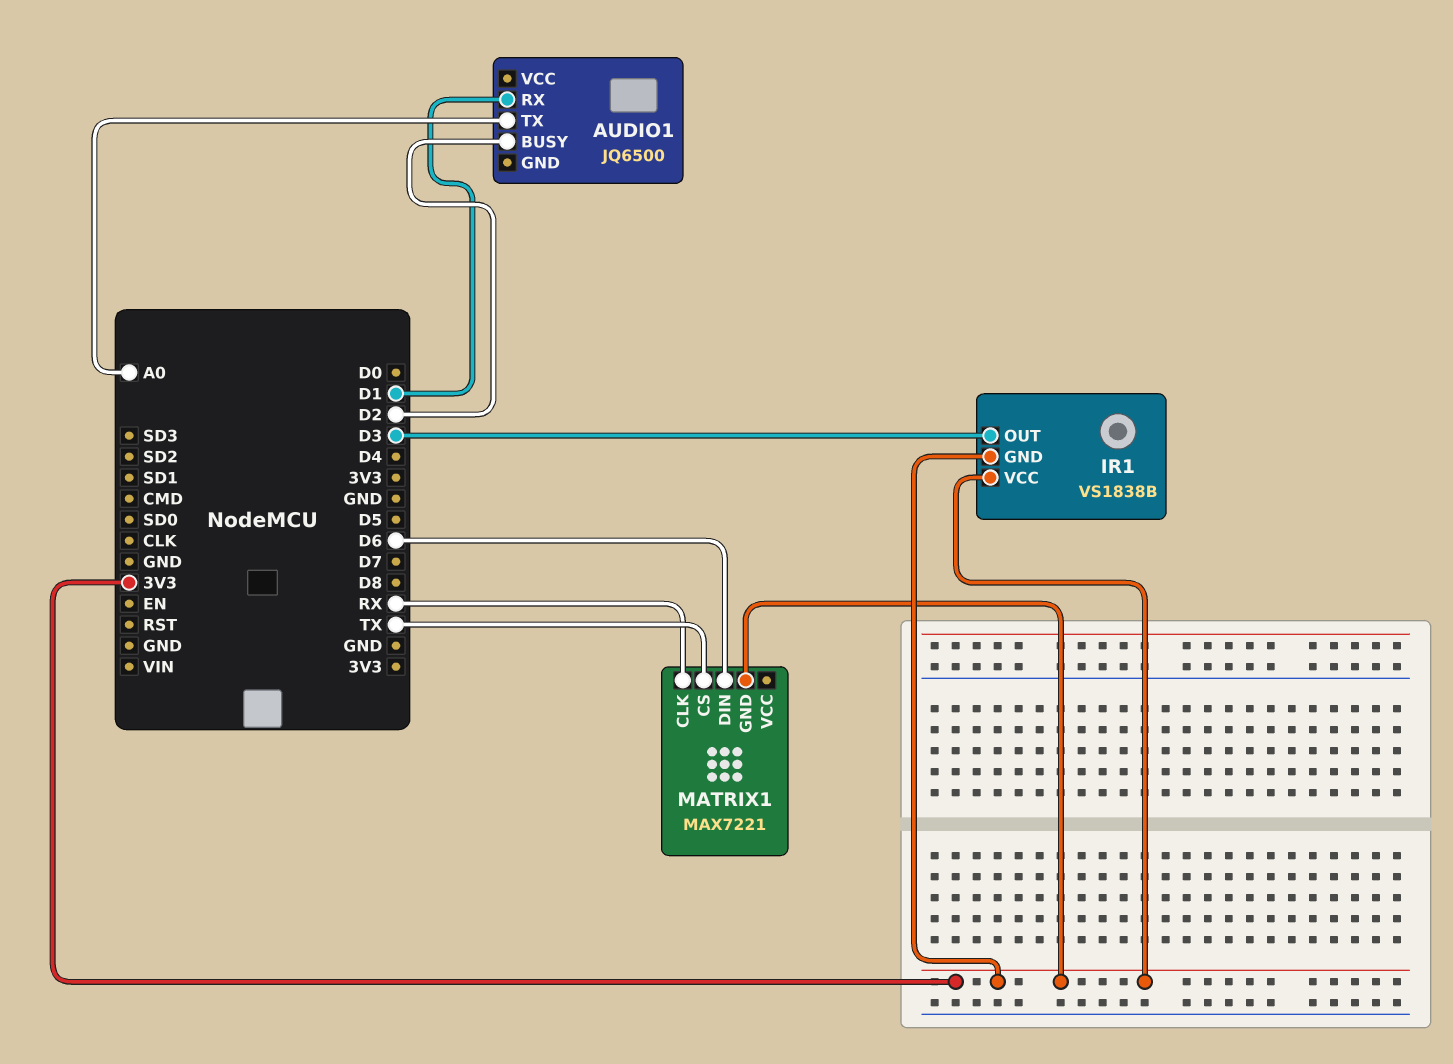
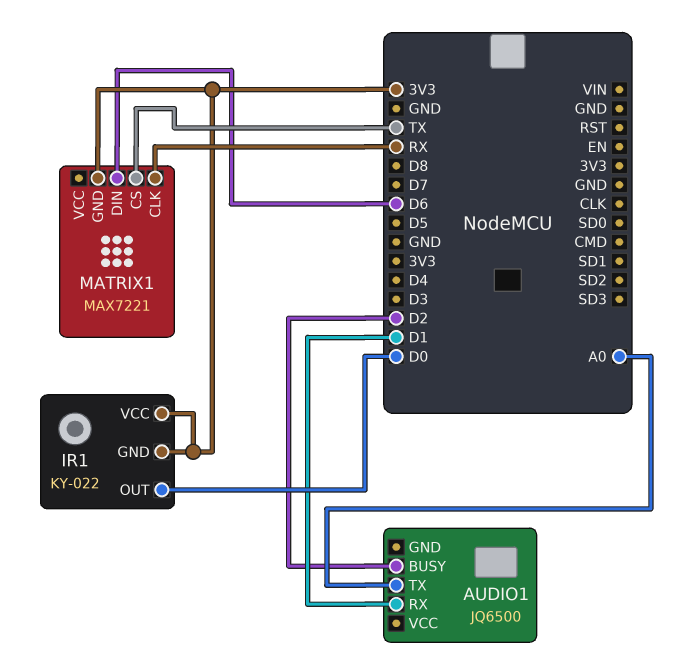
IR1: VS1838B -> KY-022
IR1 pin OUT: D3 -> D0

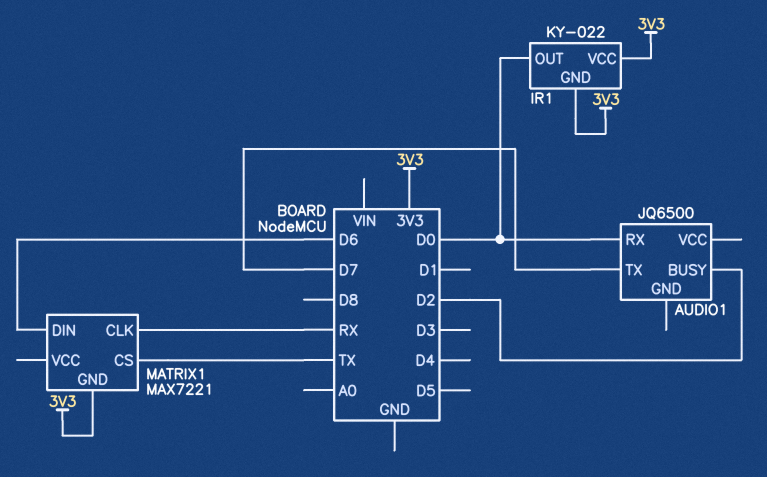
AUDIO1 pin RX: D1 -> D0
AUDIO1 pin TX: A0 -> D7

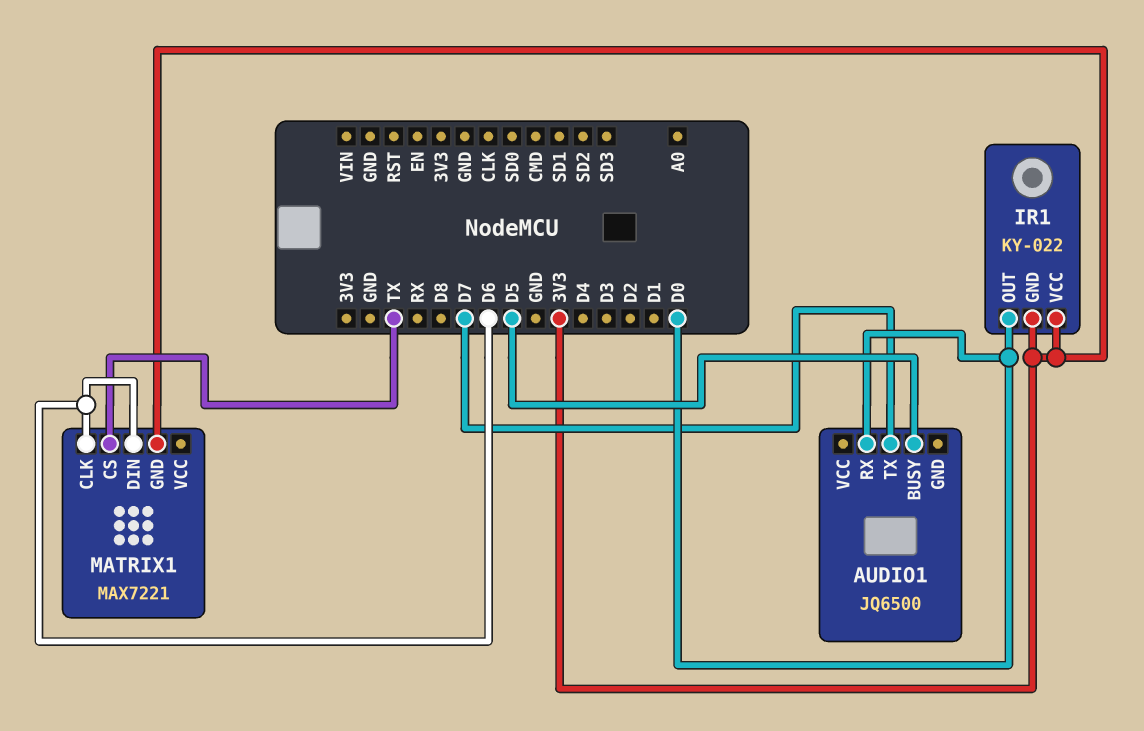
AUDIO1 pin BUSY: D2 -> D5
MATRIX1 pin CLK: RX -> D6

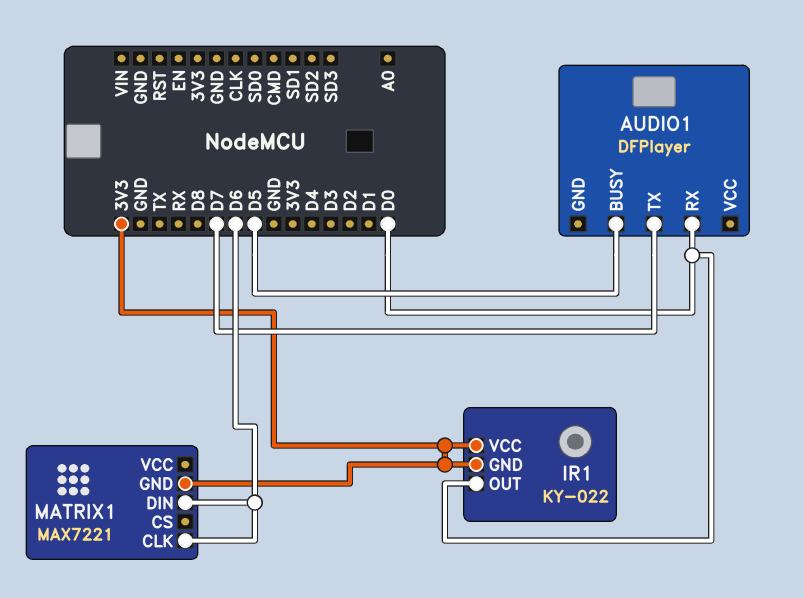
AUDIO1: JQ6500 -> DFPlayer
MATRIX1 pin CS: TX -> none

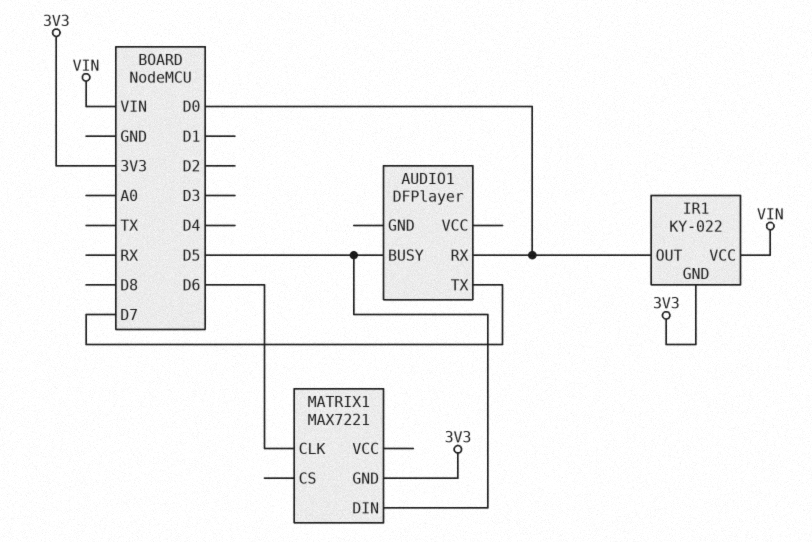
IR1 pin VCC: 3V3 -> VIN
MATRIX1 pin DIN: D6 -> D5

